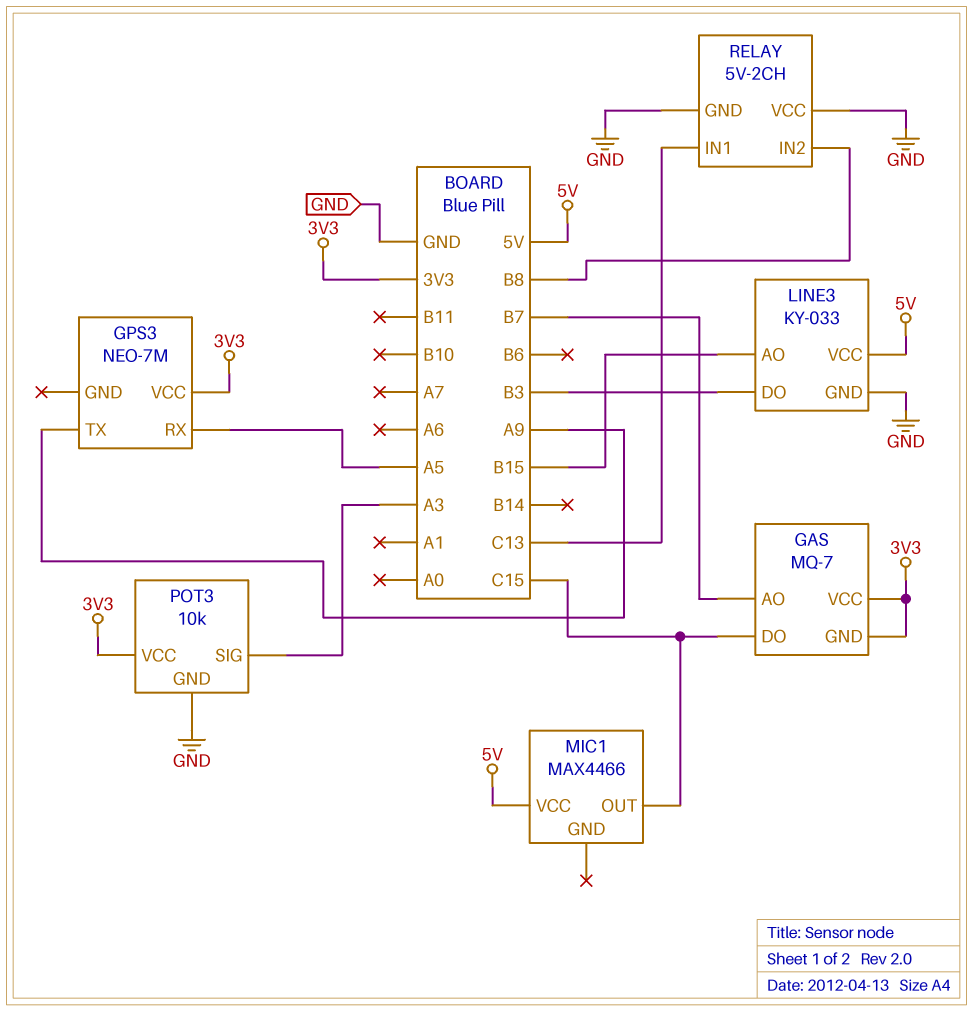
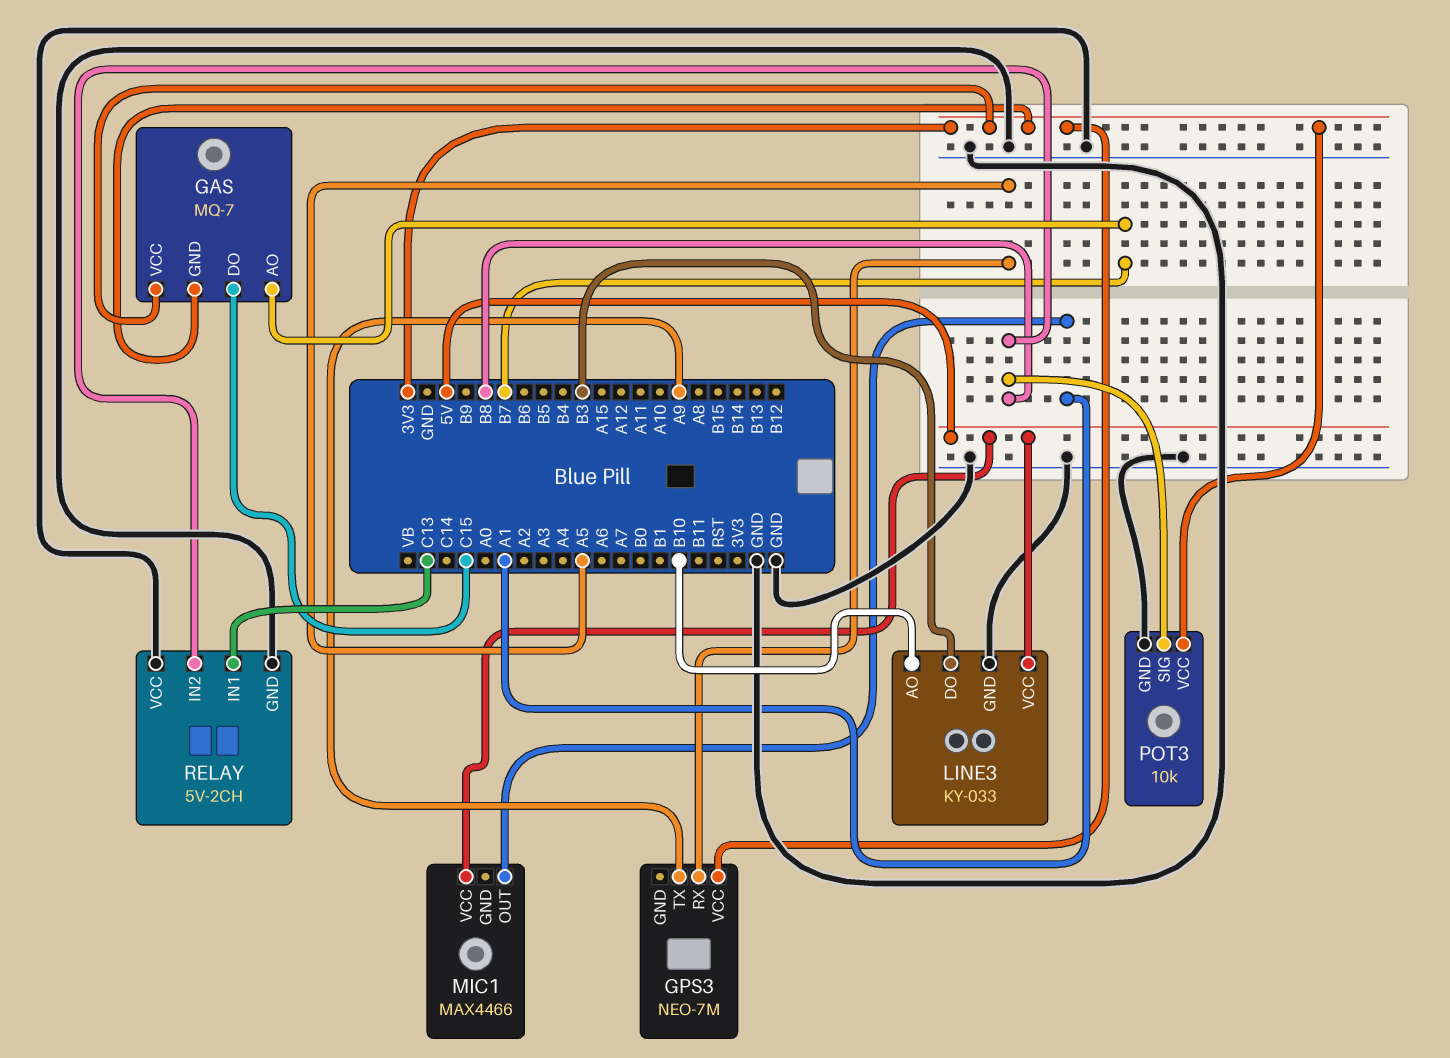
LINE3 pin AO: B15 -> B10
MIC1 pin OUT: C15 -> A1
POT3 pin SIG: A3 -> B8

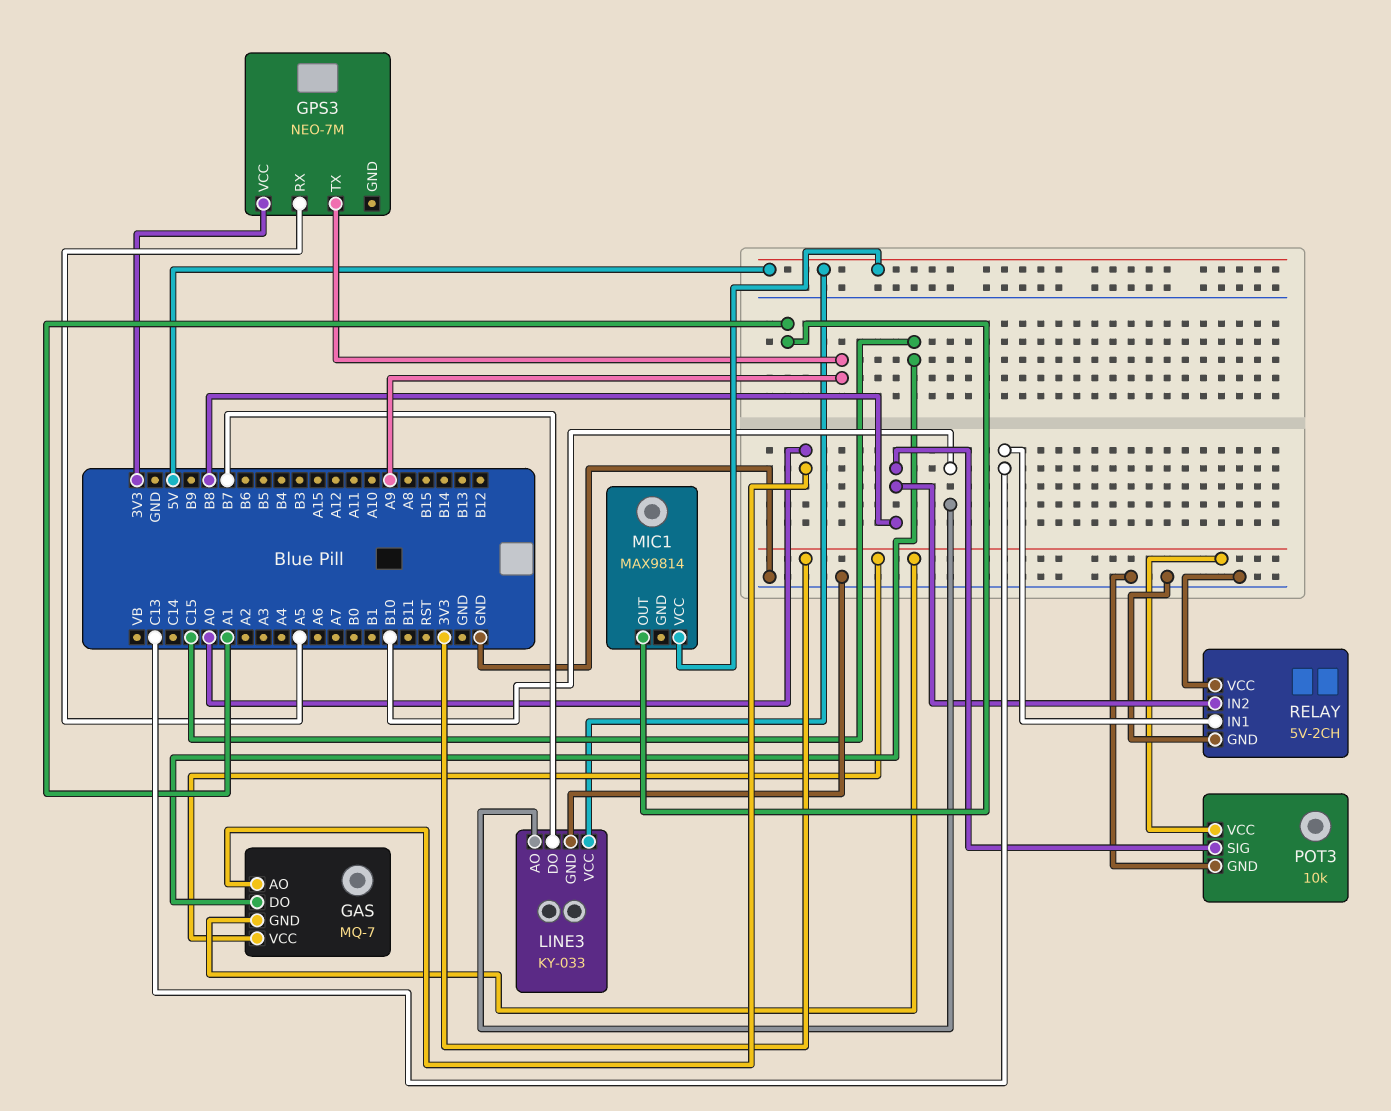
GAS pin AO: B7 -> A0
LINE3 pin DO: B3 -> B7
MIC1: MAX4466 -> MAX9814

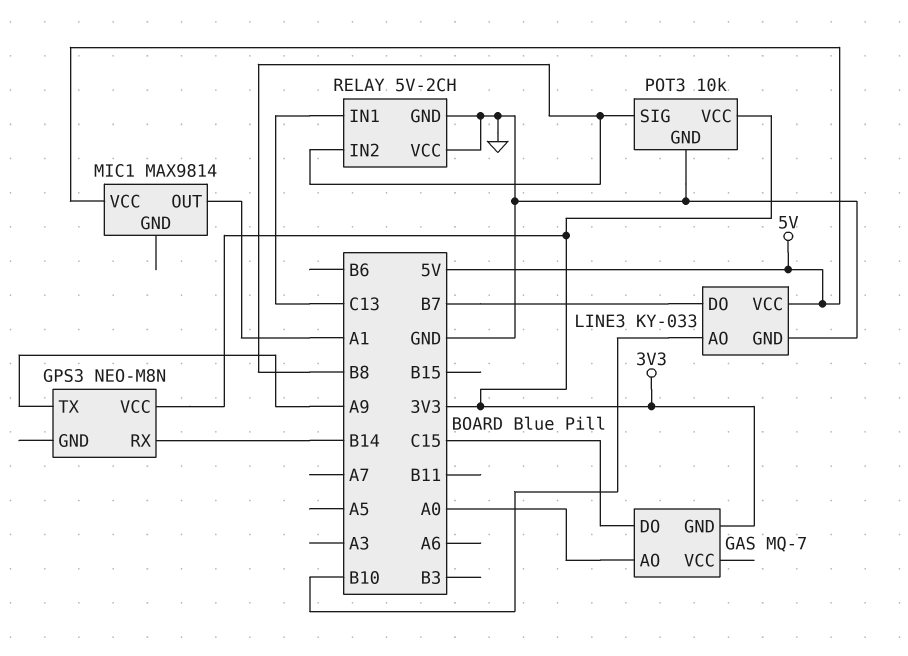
GAS pin VCC: 3V3 -> none
GPS3: NEO-7M -> NEO-M8N
GPS3 pin RX: A5 -> B14

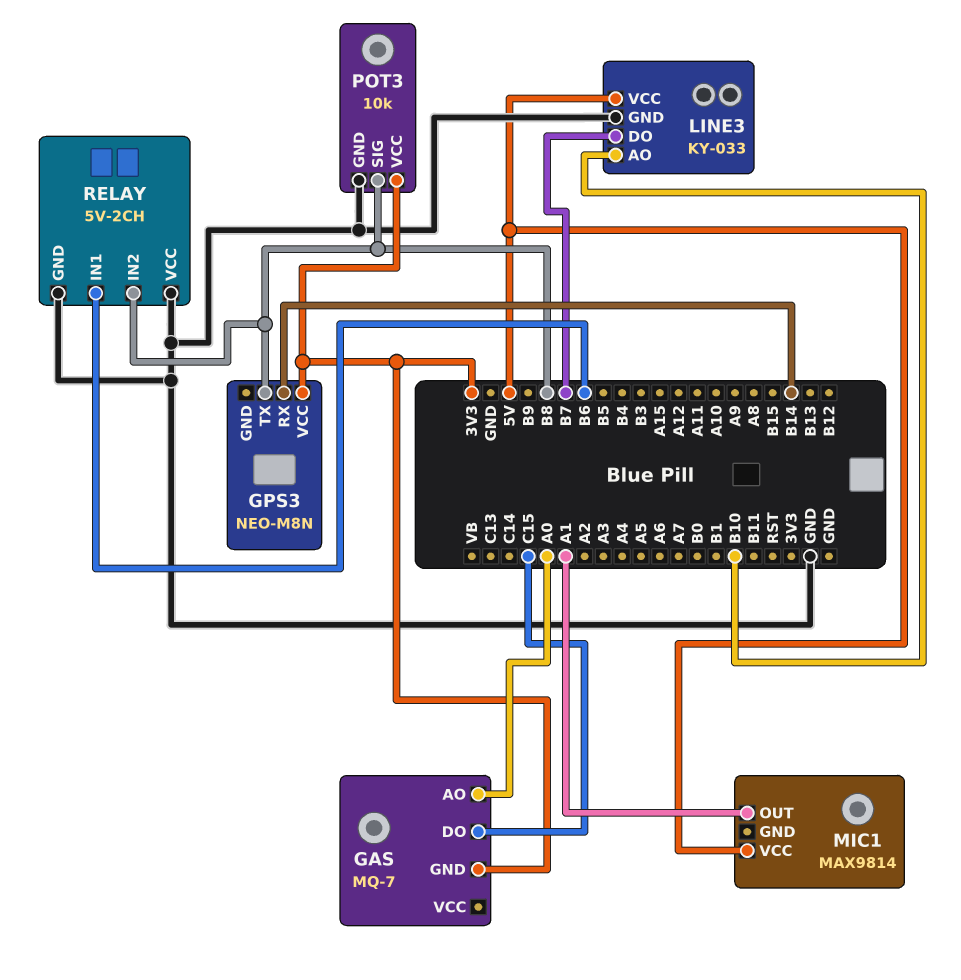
GPS3 pin TX: A9 -> B8
RELAY pin IN1: C13 -> B6

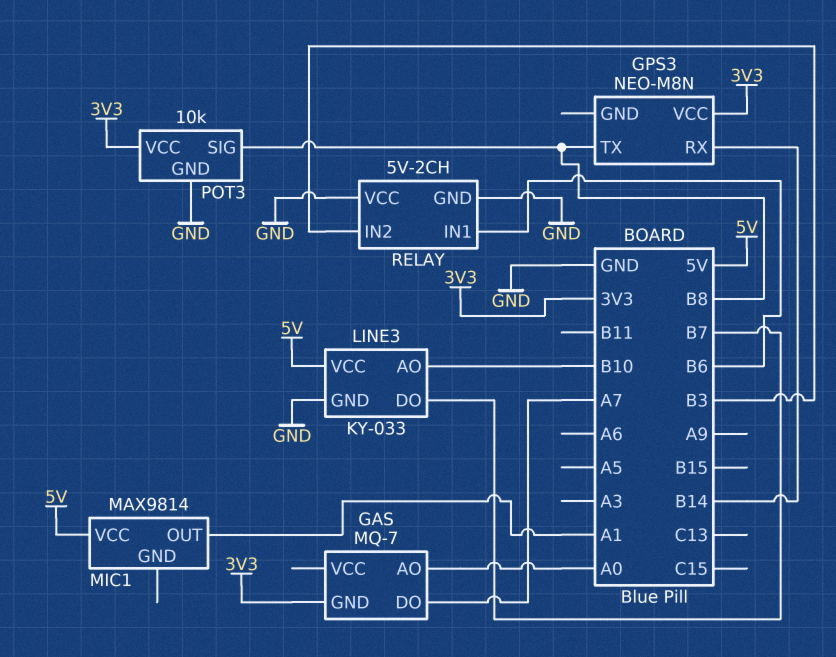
GAS pin DO: C15 -> A7
RELAY pin IN2: B8 -> B3

